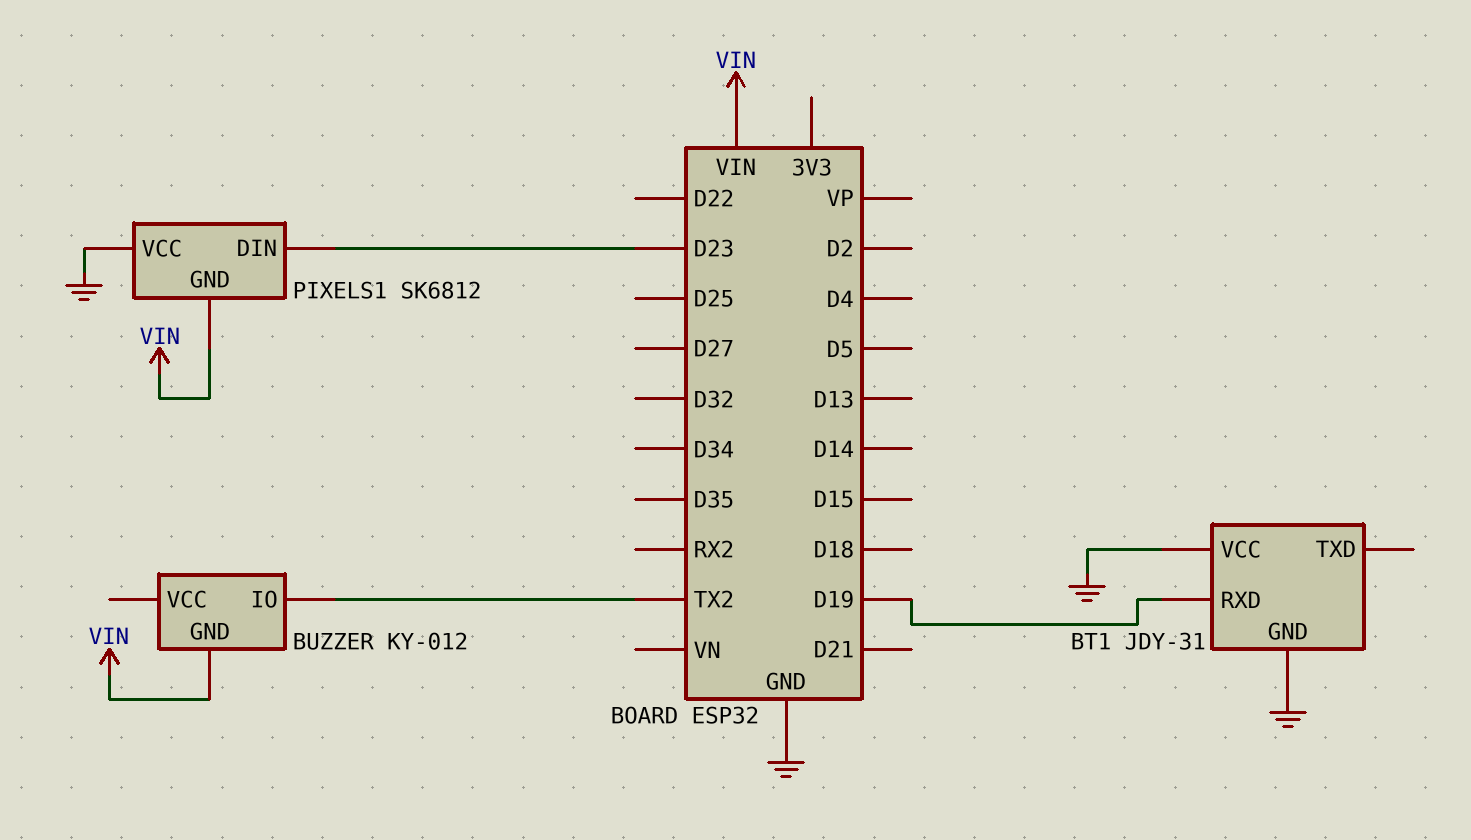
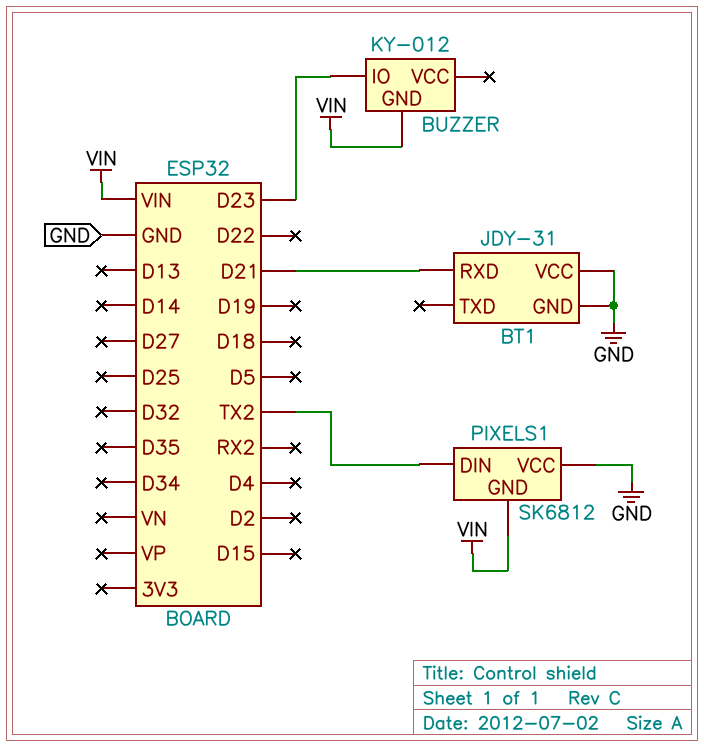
BT1 pin RXD: D19 -> D21
BUZZER pin IO: TX2 -> D23
PIXELS1 pin DIN: D23 -> TX2

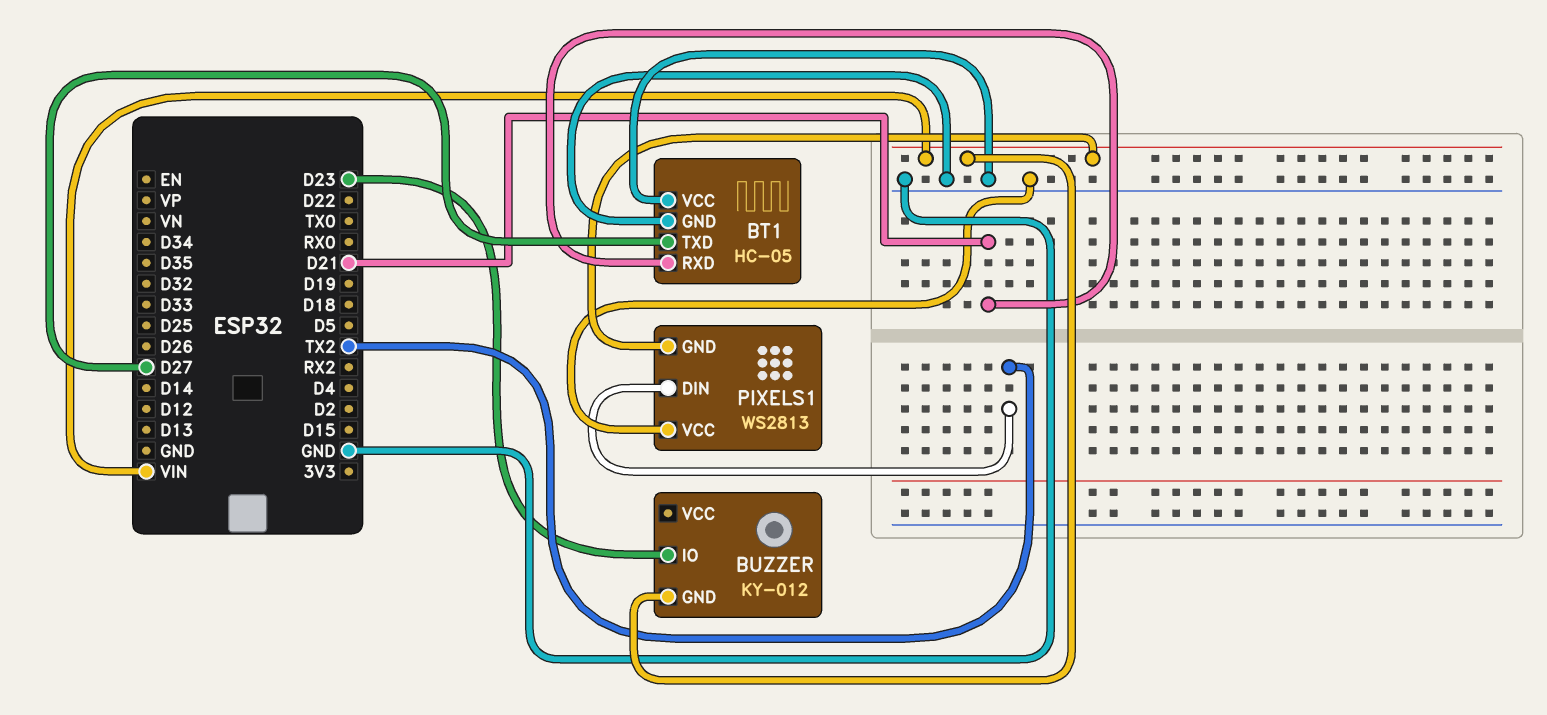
BT1: JDY-31 -> HC-05
BT1 pin TXD: none -> D27
PIXELS1: SK6812 -> WS2813

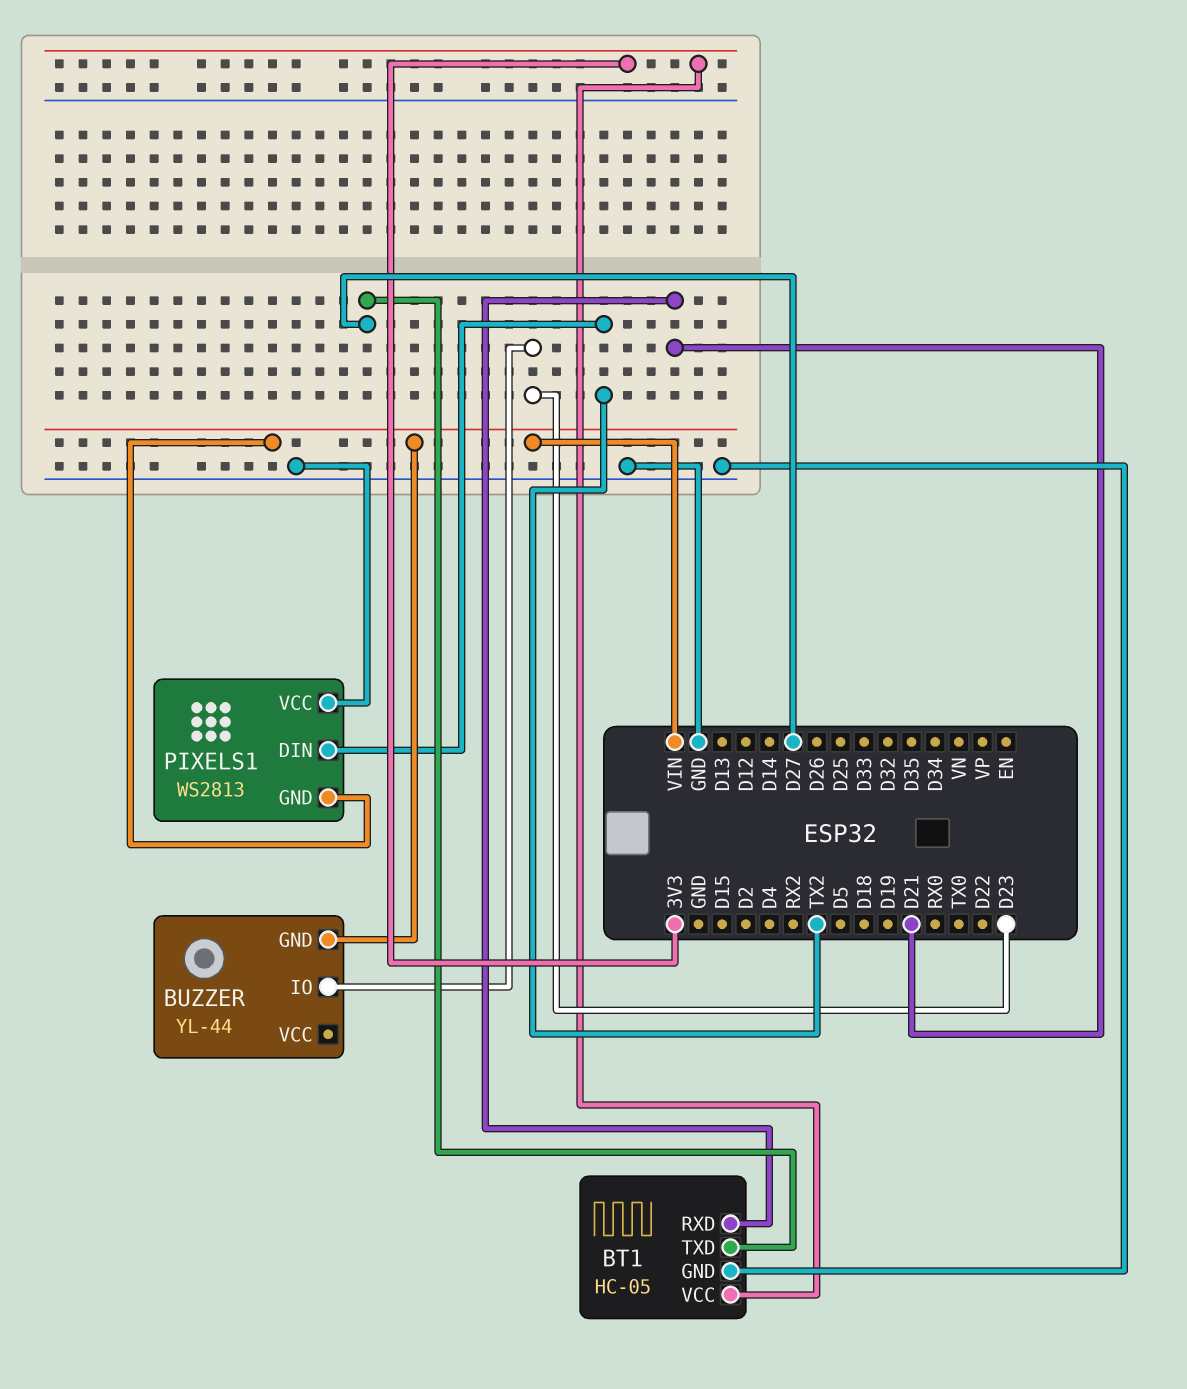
BT1 pin VCC: GND -> 3V3
BUZZER: KY-012 -> YL-44

